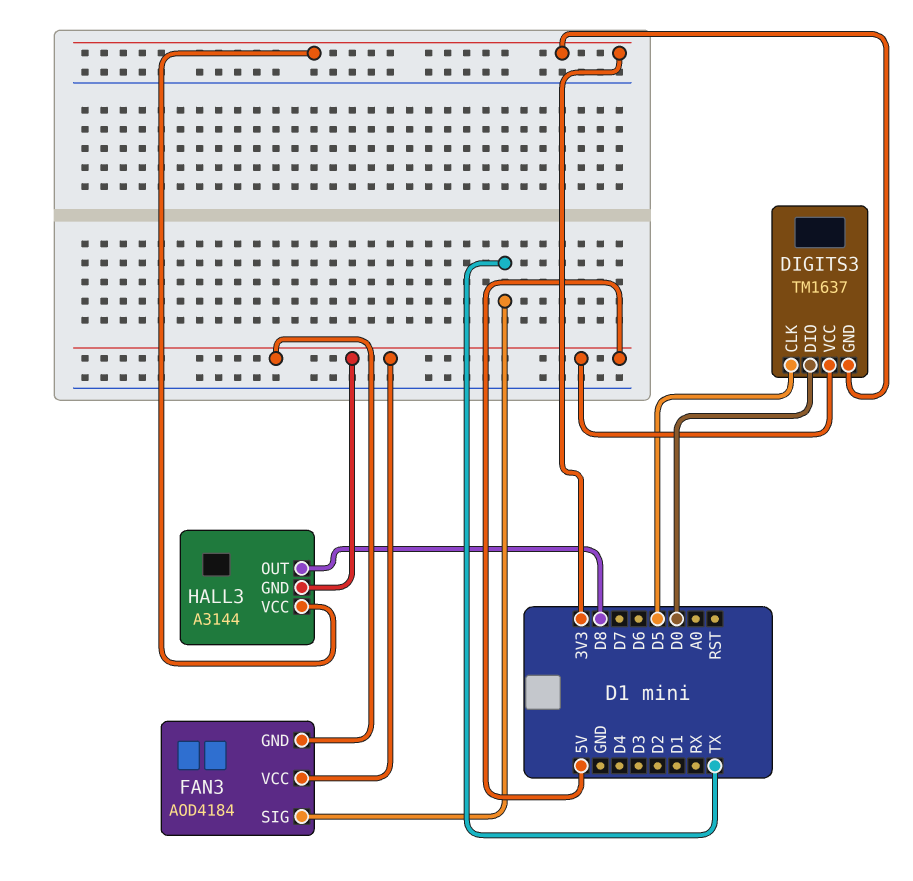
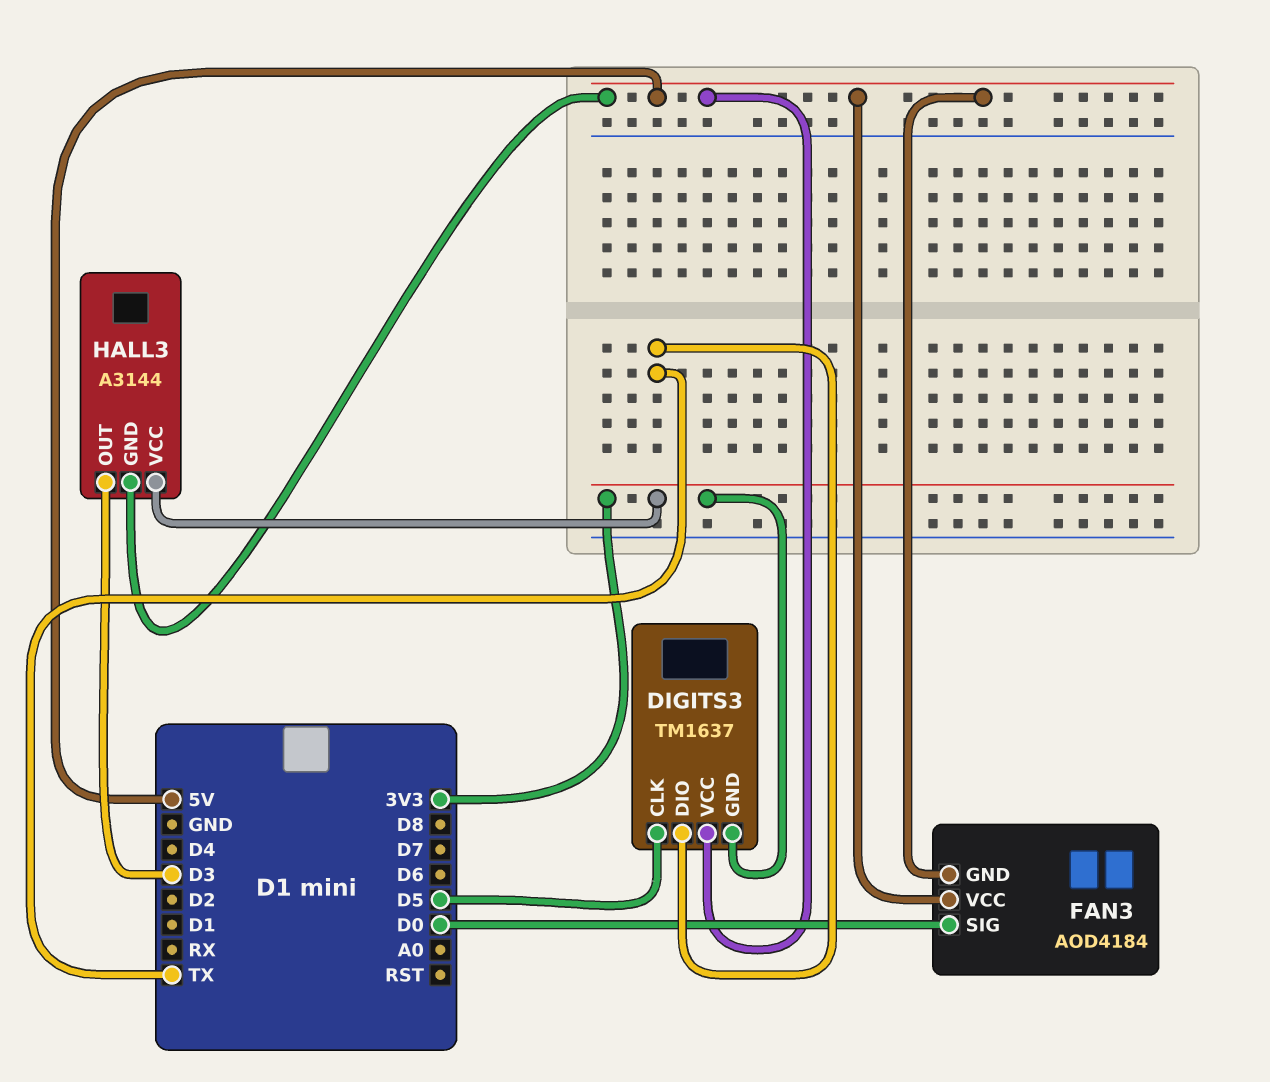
DIGITS3 pin DIO: D0 -> TX
FAN3 pin SIG: TX -> D0
HALL3 pin OUT: D8 -> D3

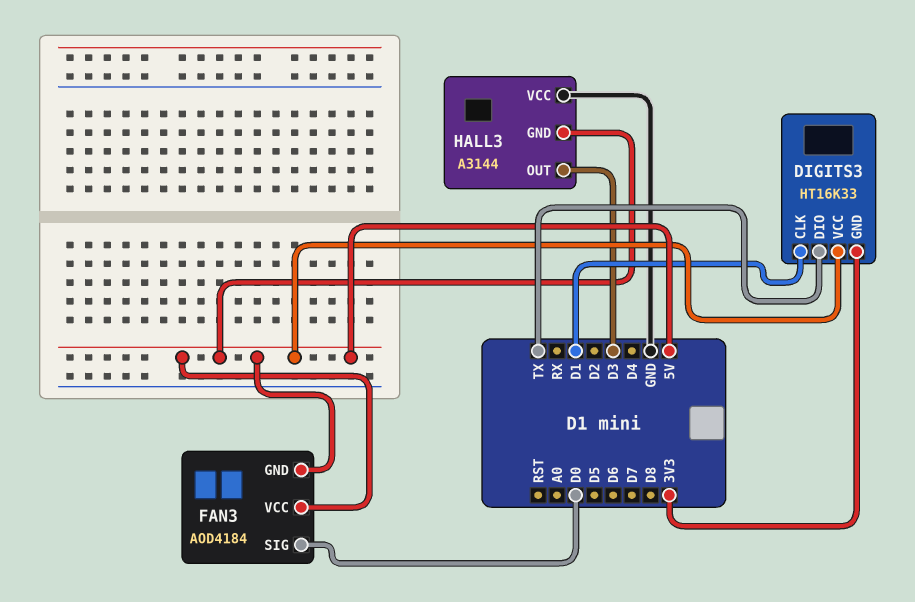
DIGITS3: TM1637 -> HT16K33
DIGITS3 pin CLK: D5 -> D1
HALL3 pin VCC: 3V3 -> GND

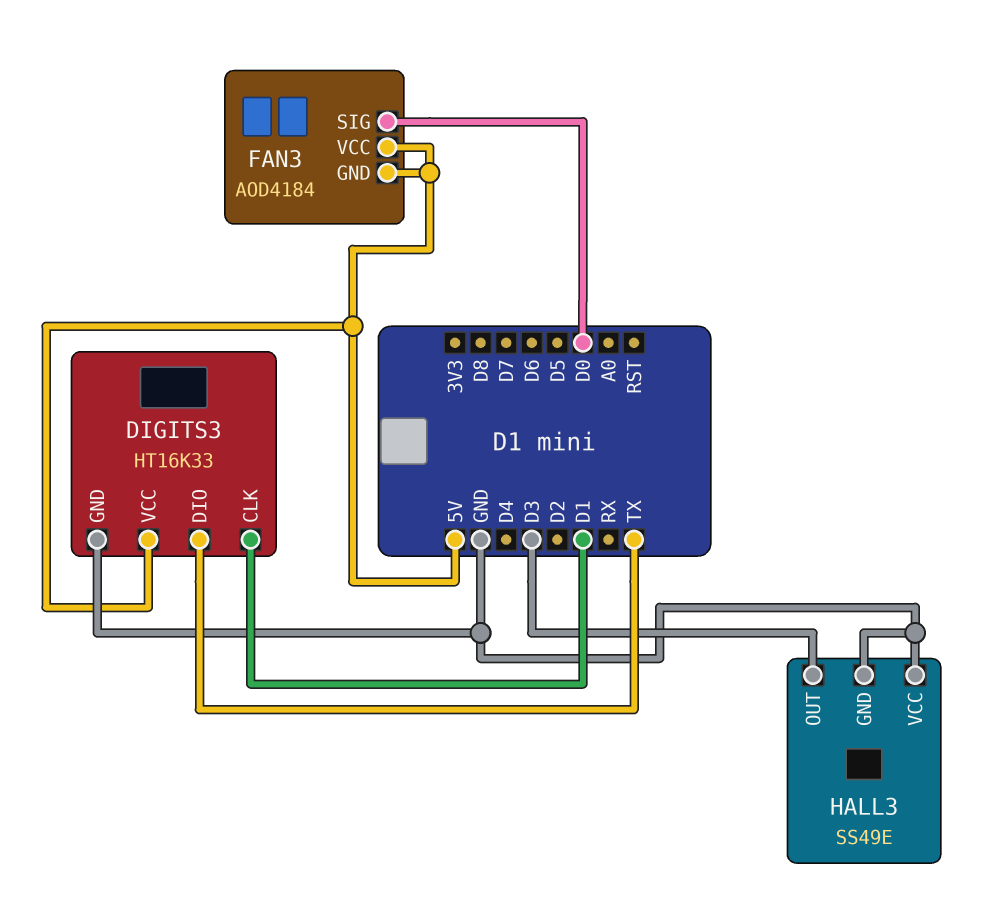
DIGITS3 pin GND: 3V3 -> GND
HALL3: A3144 -> SS49E
HALL3 pin GND: 5V -> GND

